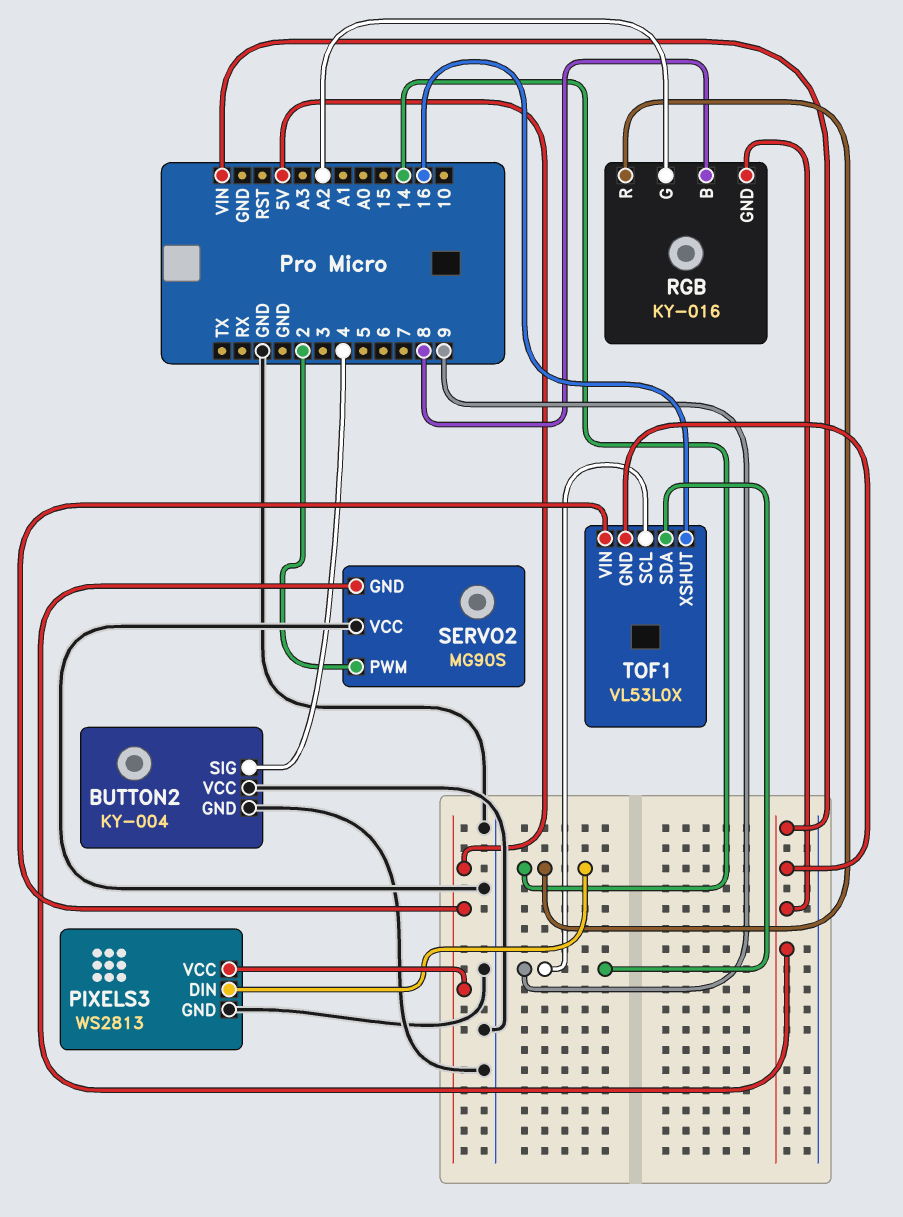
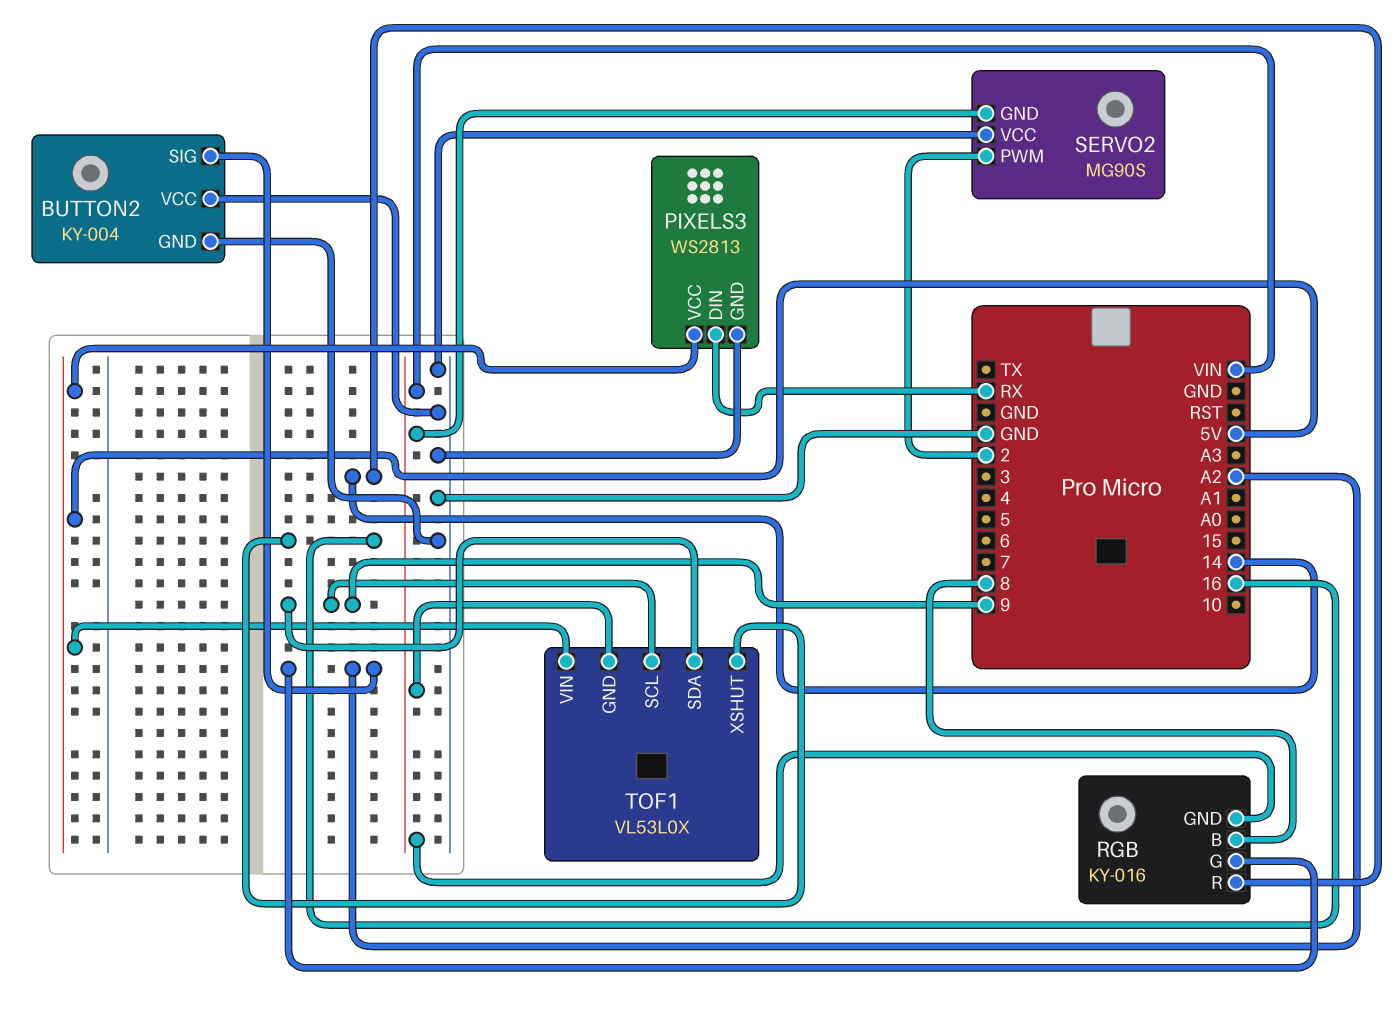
BUTTON2 pin SIG: 4 -> A2
PIXELS3 pin DIN: 14 -> RX

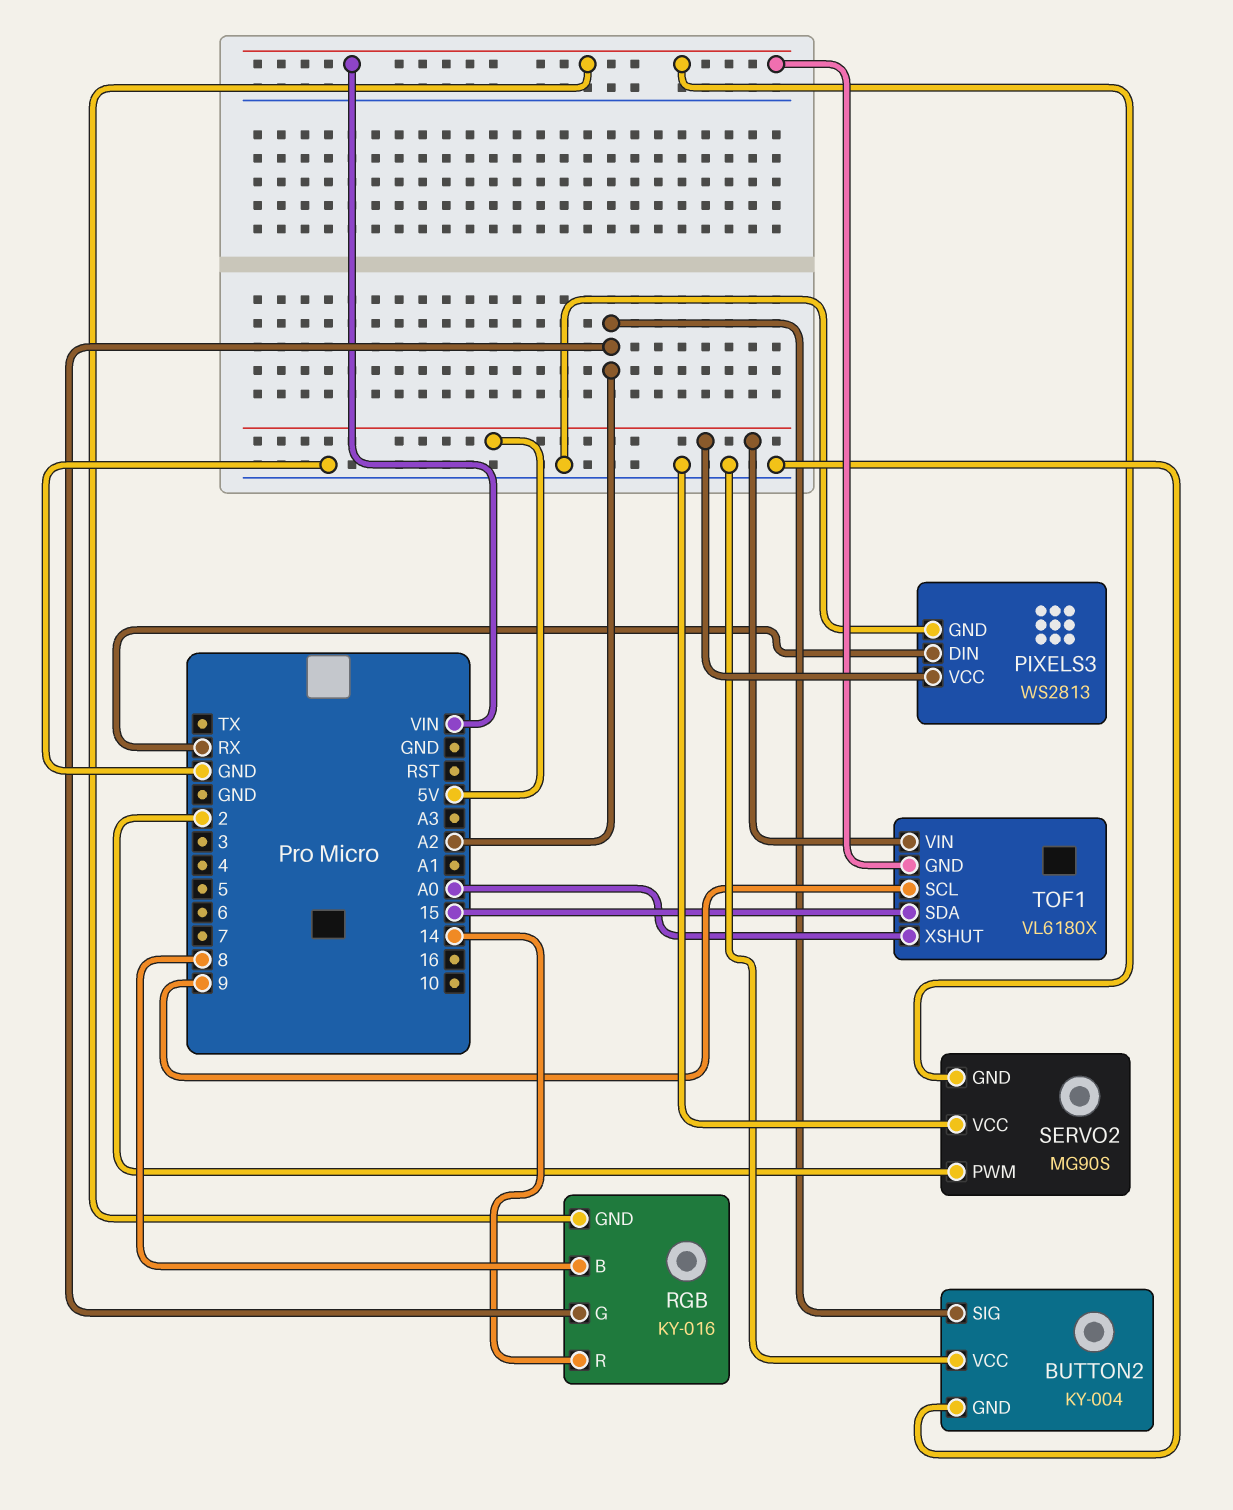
TOF1: VL53L0X -> VL6180X
TOF1 pin SDA: 9 -> 15
TOF1 pin XSHUT: 16 -> A0

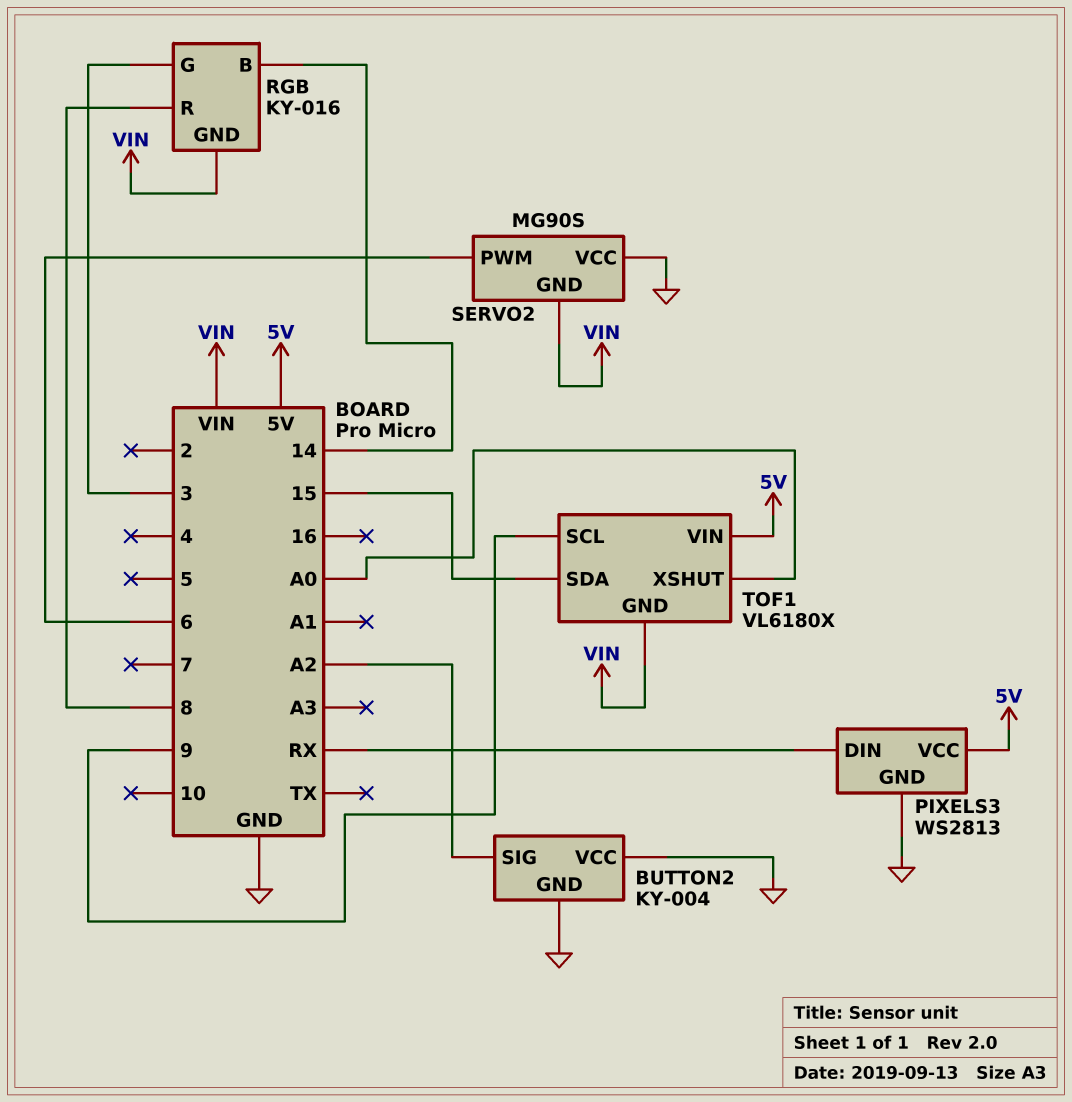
RGB pin B: 8 -> 14
RGB pin G: A2 -> 3
RGB pin R: 14 -> 8
SERVO2 pin PWM: 2 -> 6

